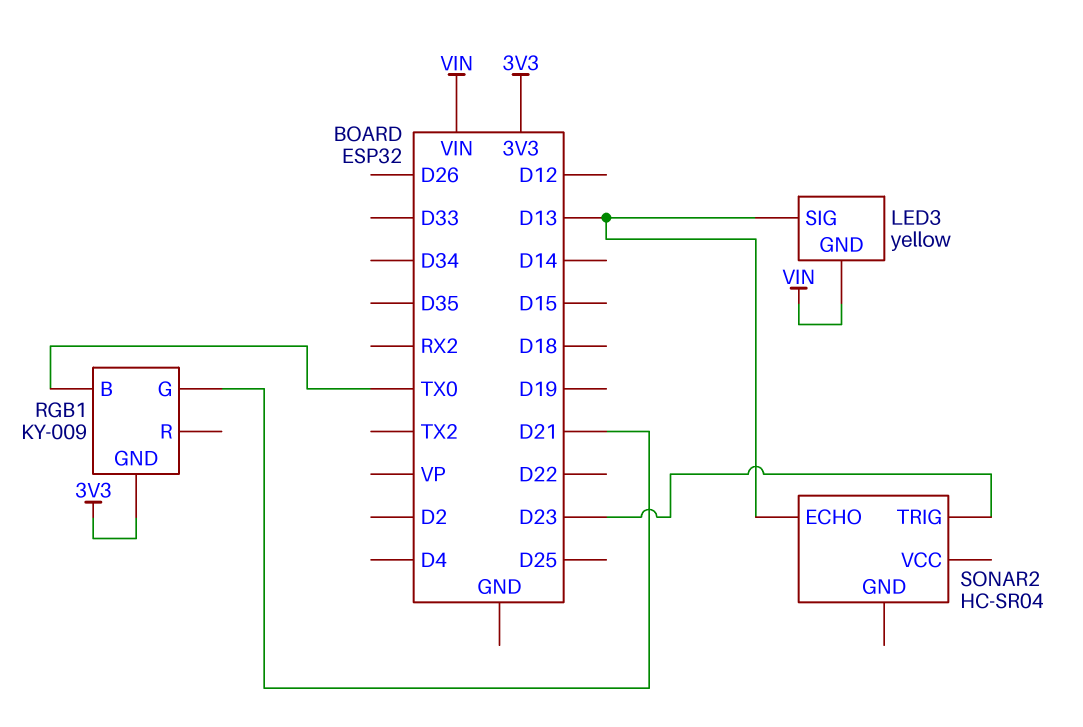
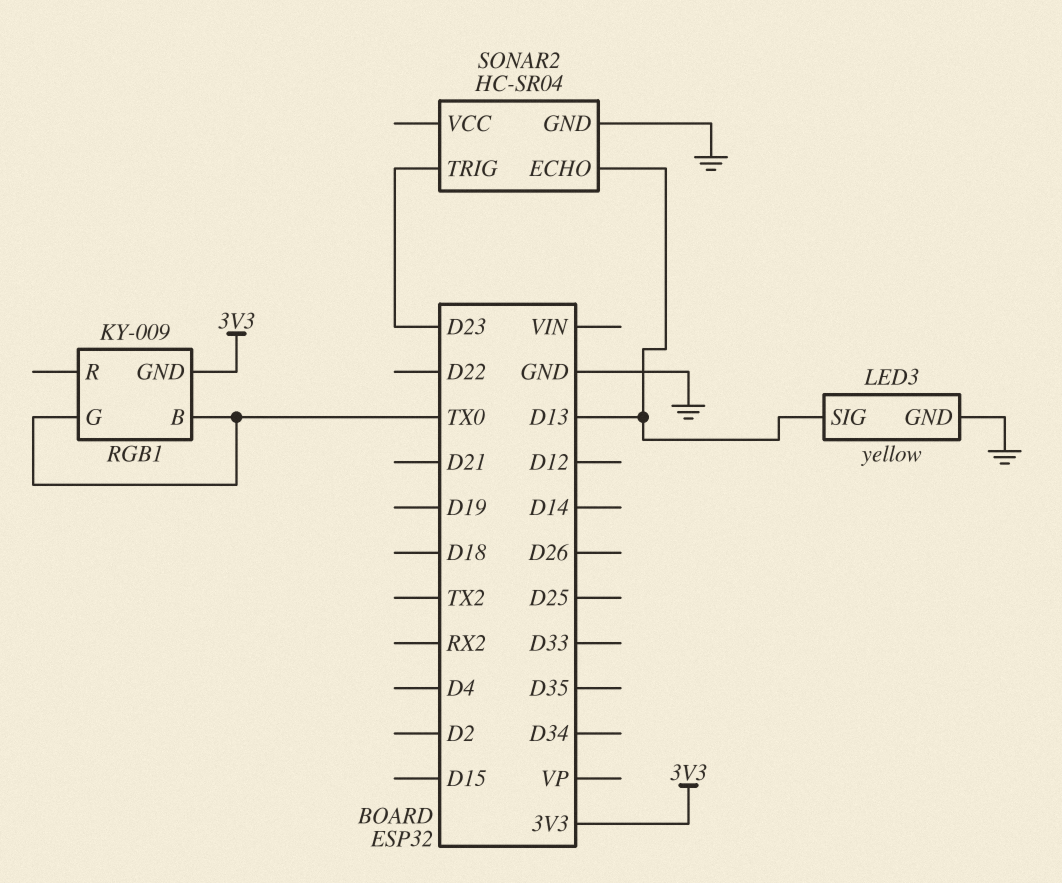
LED3 pin GND: VIN -> GND
RGB1 pin G: D21 -> TX0
SONAR2 pin GND: none -> GND

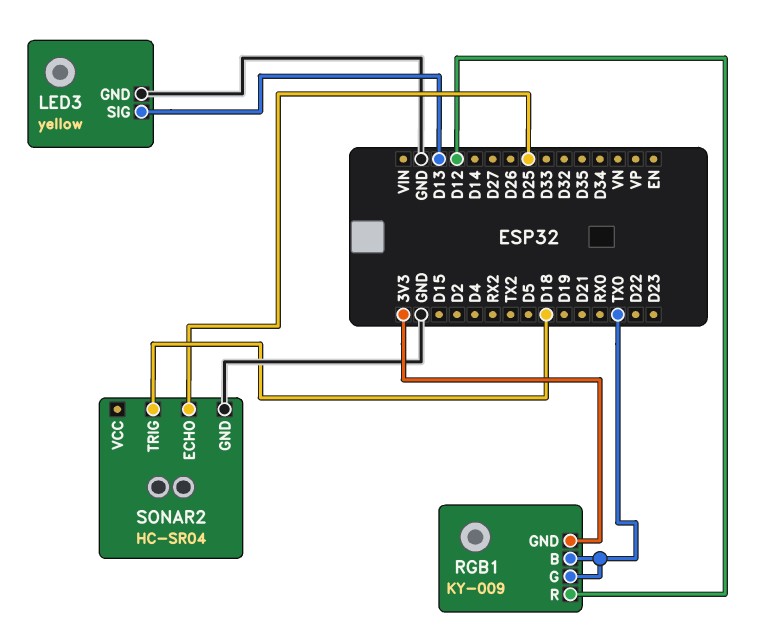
RGB1 pin R: none -> D12
SONAR2 pin ECHO: D13 -> D25
SONAR2 pin TRIG: D23 -> D18

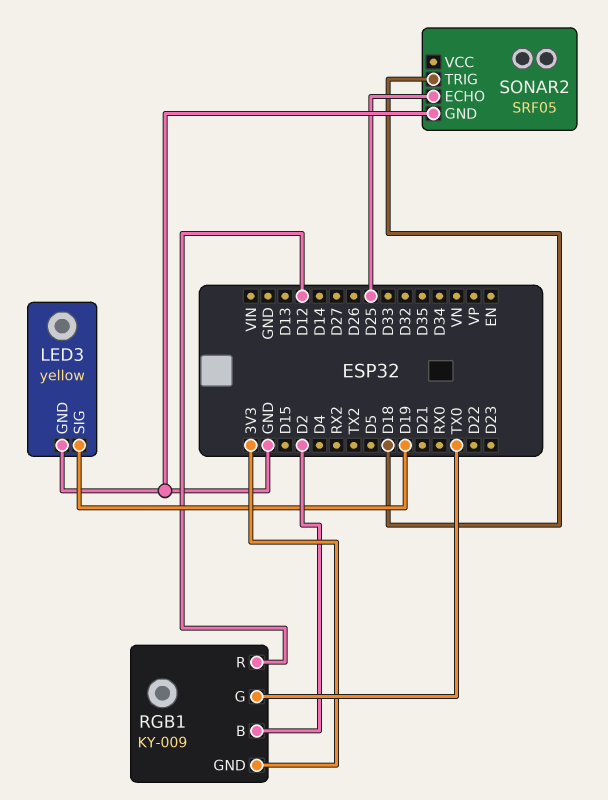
LED3 pin SIG: D13 -> D19
RGB1 pin B: TX0 -> D2
SONAR2: HC-SR04 -> SRF05

